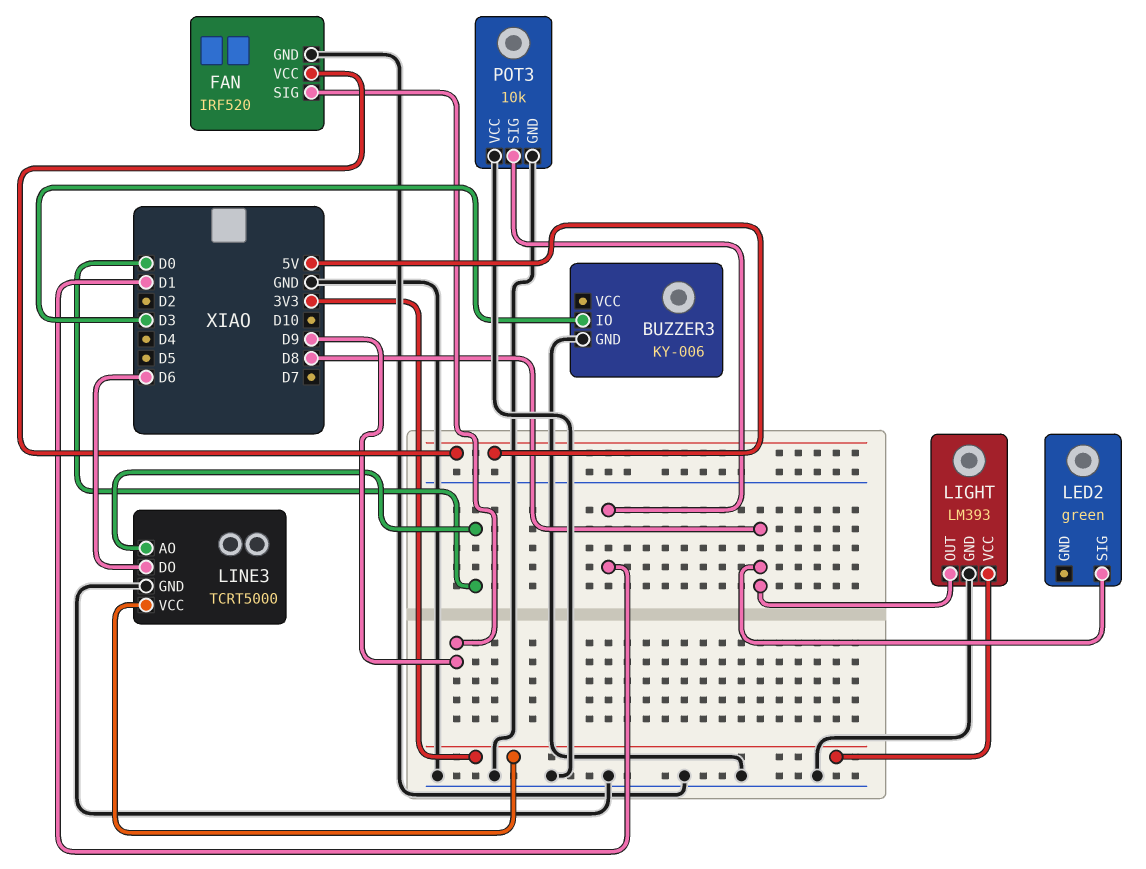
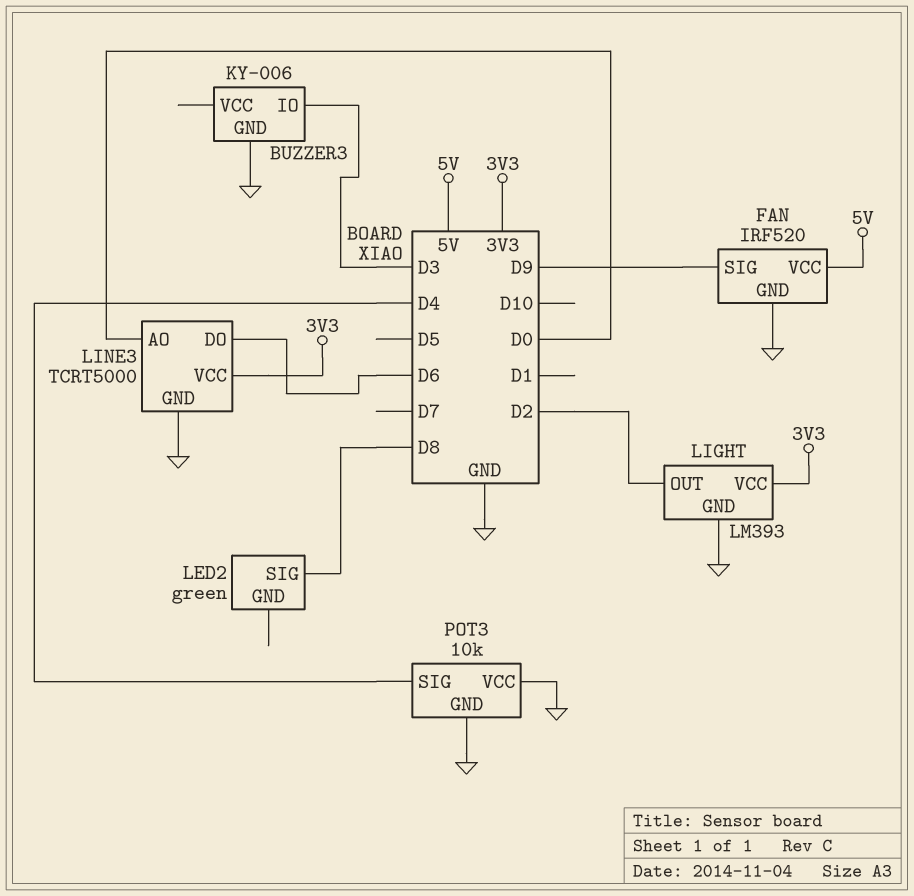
LIGHT pin OUT: D8 -> D2
POT3 pin SIG: D1 -> D4

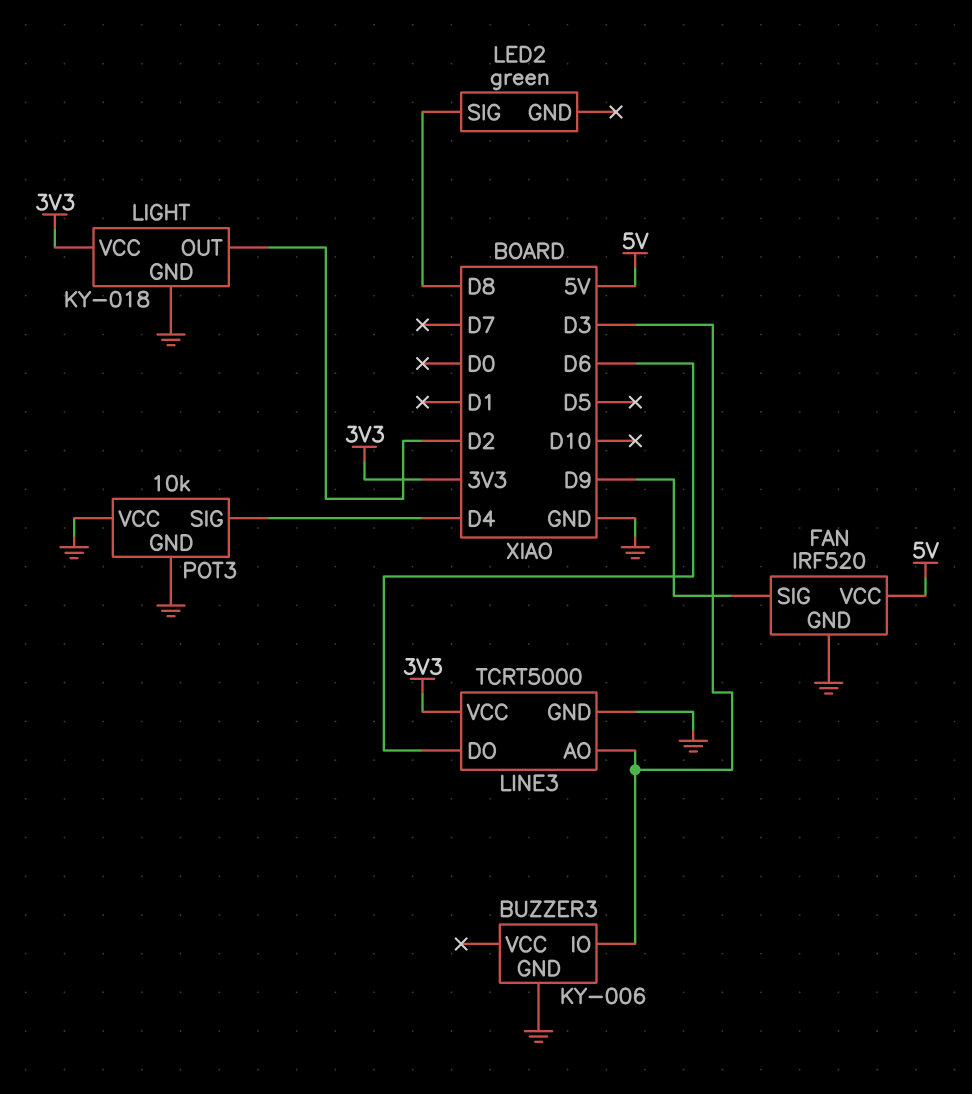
LIGHT: LM393 -> KY-018
LINE3 pin AO: D0 -> D3

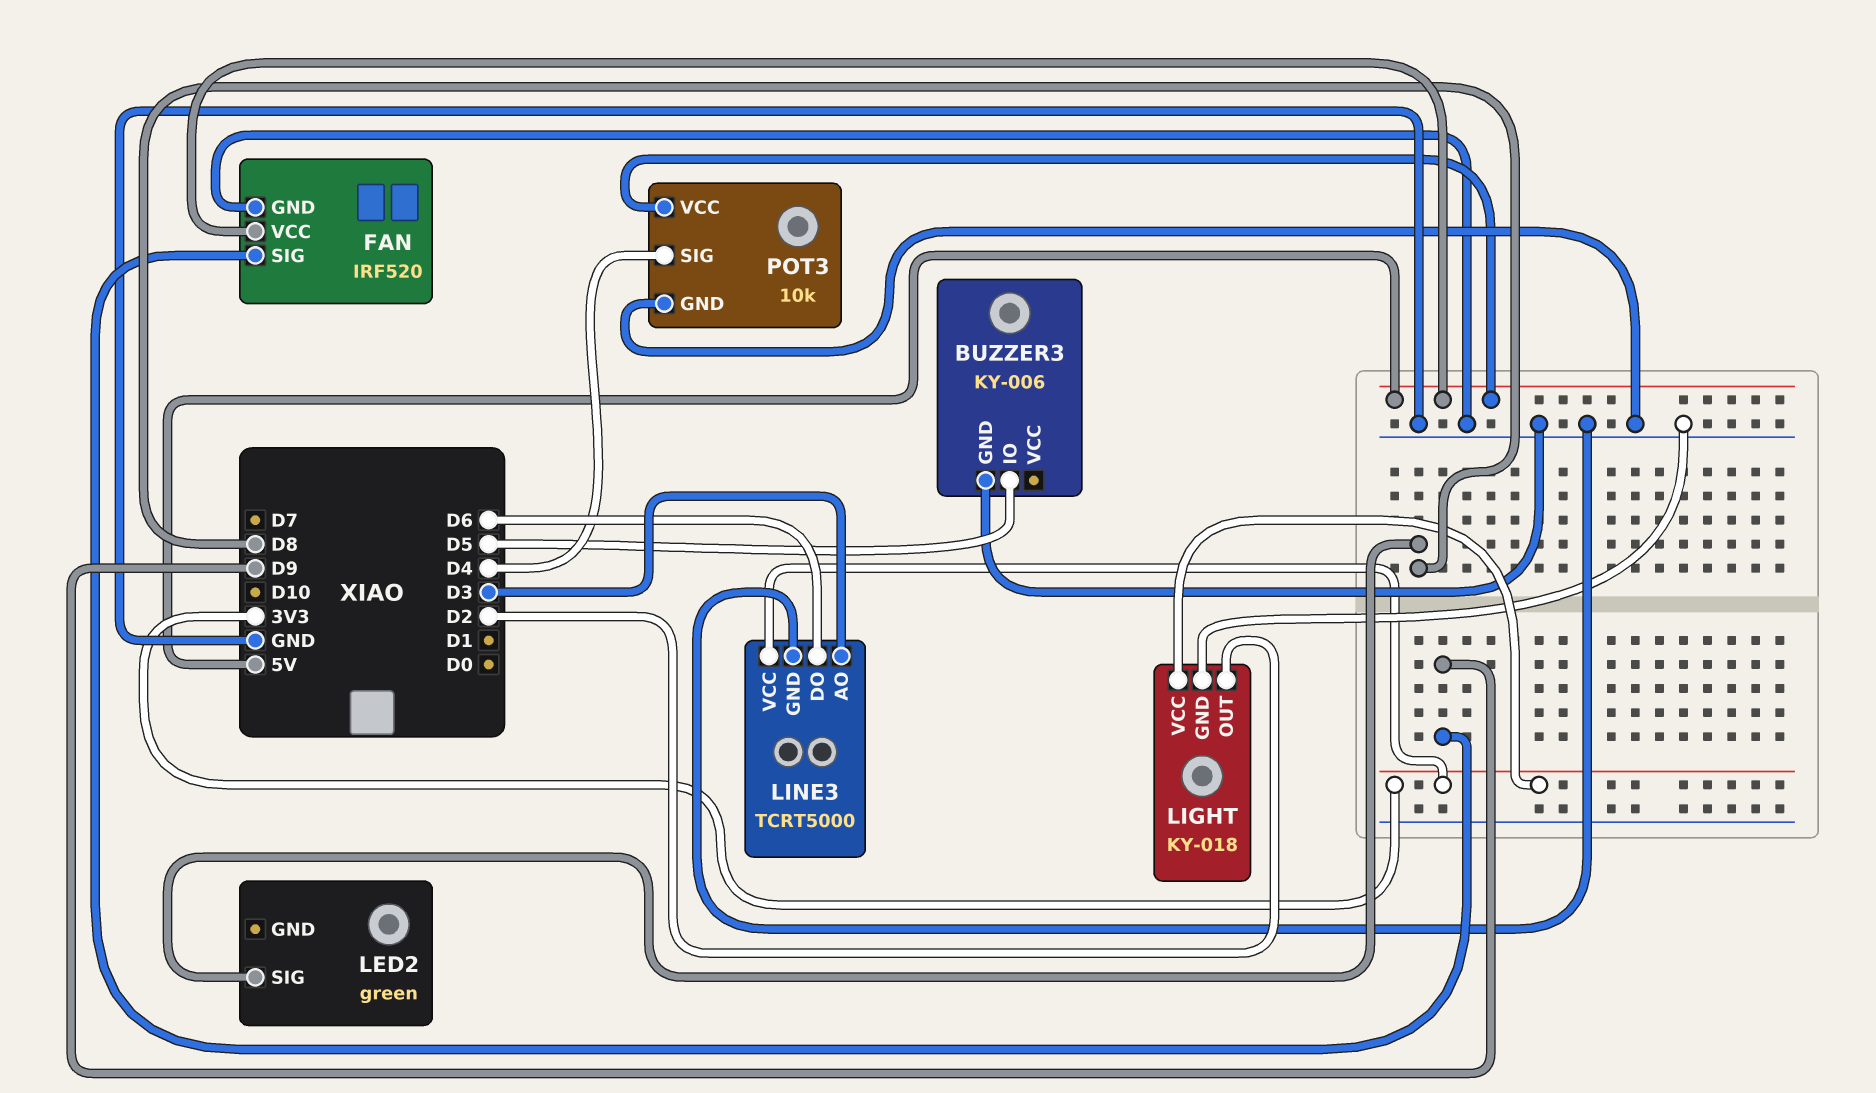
BUZZER3 pin IO: D3 -> D5
POT3 pin VCC: GND -> 5V

